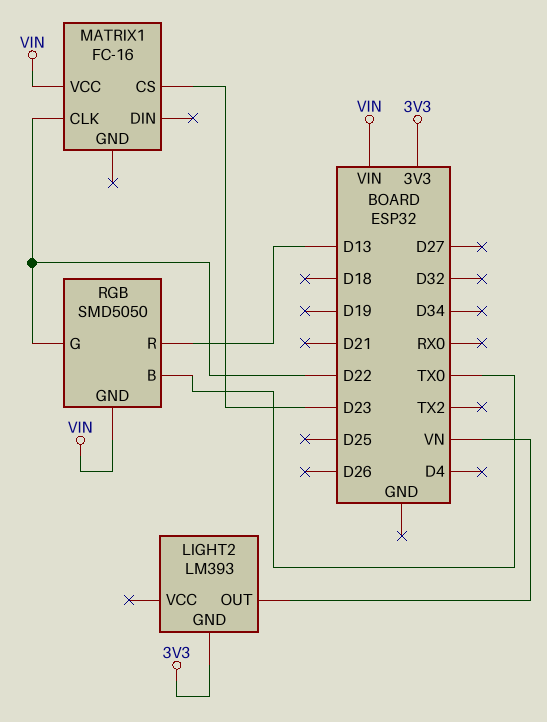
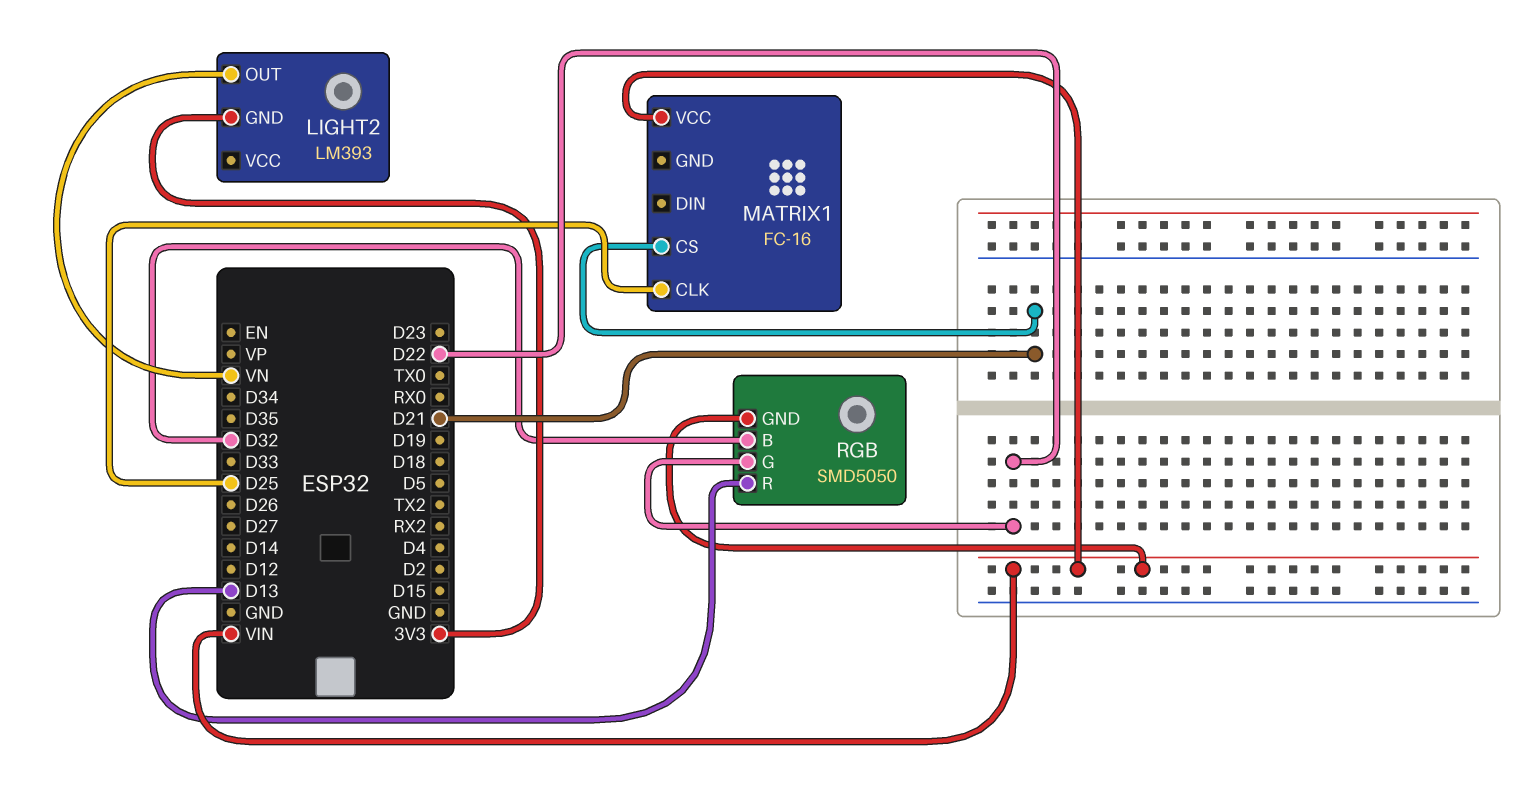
MATRIX1 pin CLK: D22 -> D25
MATRIX1 pin CS: D23 -> D21
RGB pin B: TX0 -> D32

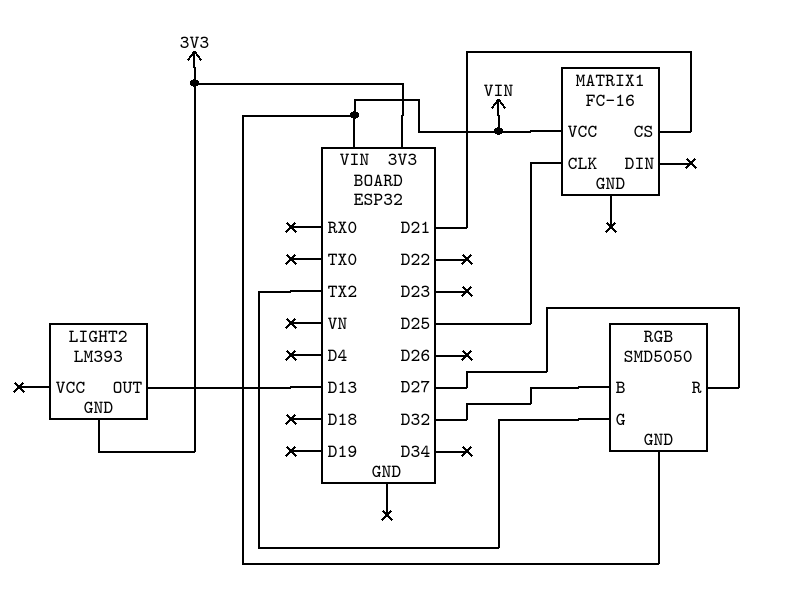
LIGHT2 pin OUT: VN -> D13
RGB pin G: D22 -> TX2
RGB pin R: D13 -> D27

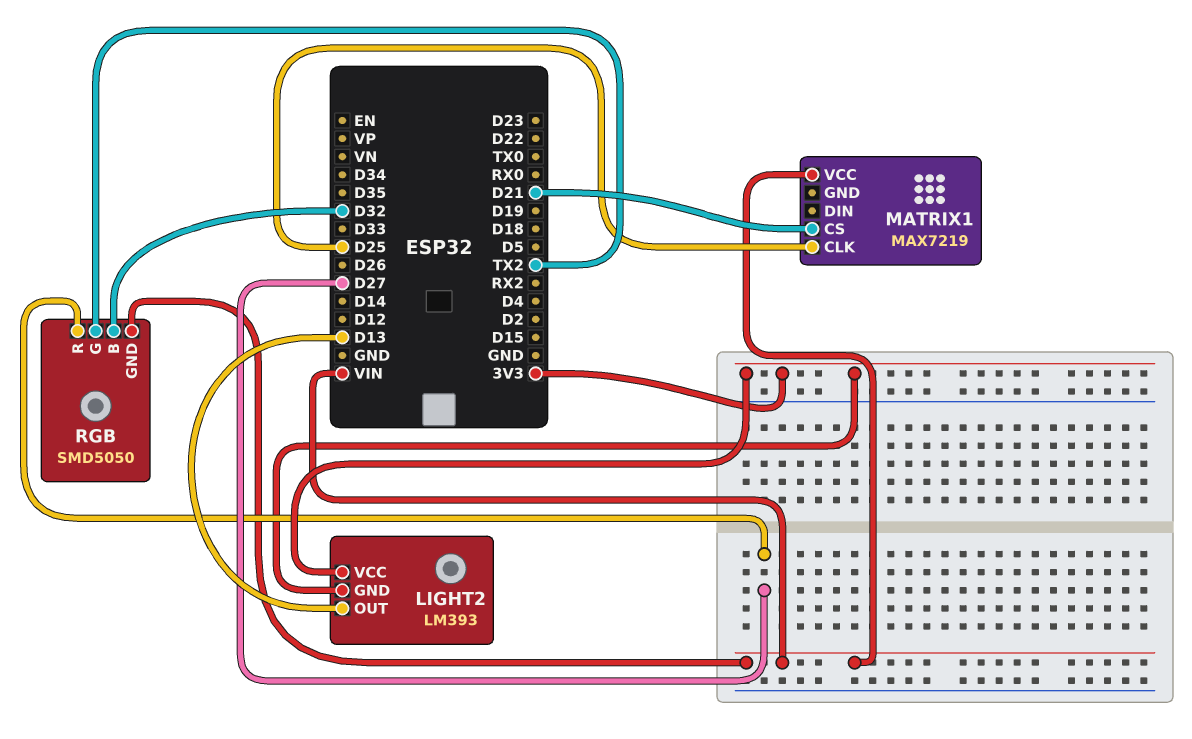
LIGHT2 pin VCC: none -> 3V3
MATRIX1: FC-16 -> MAX7219

